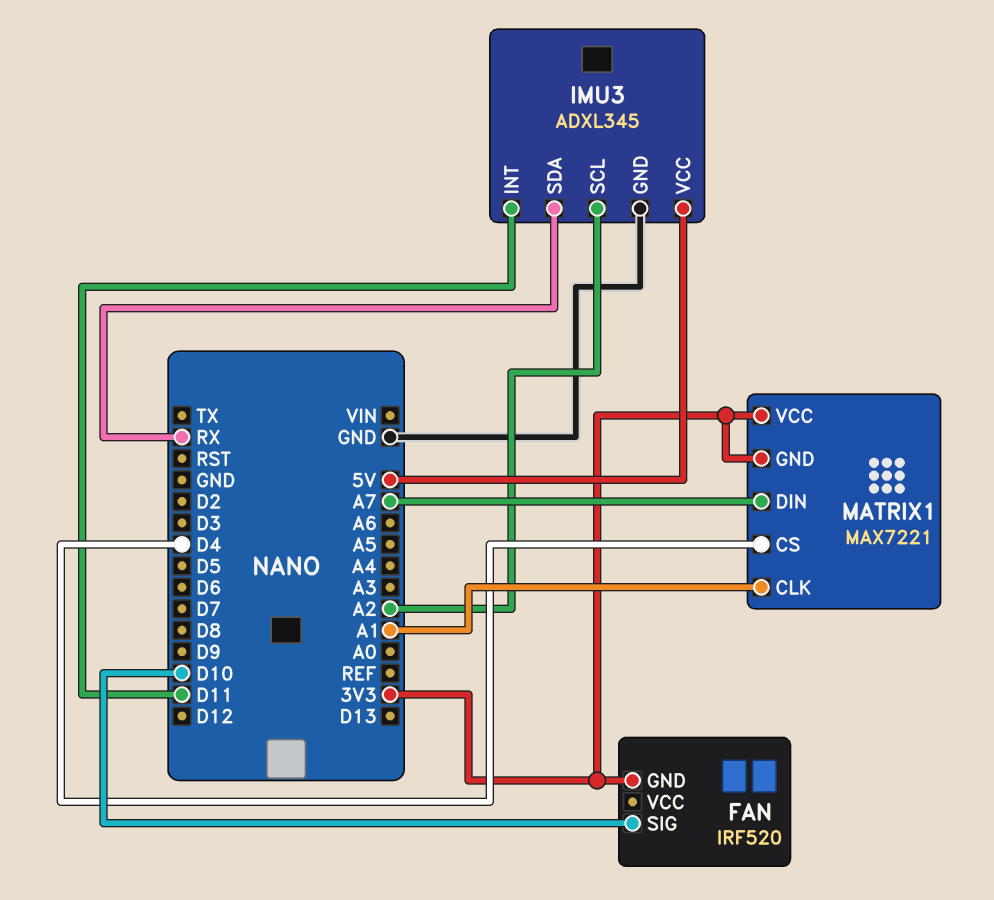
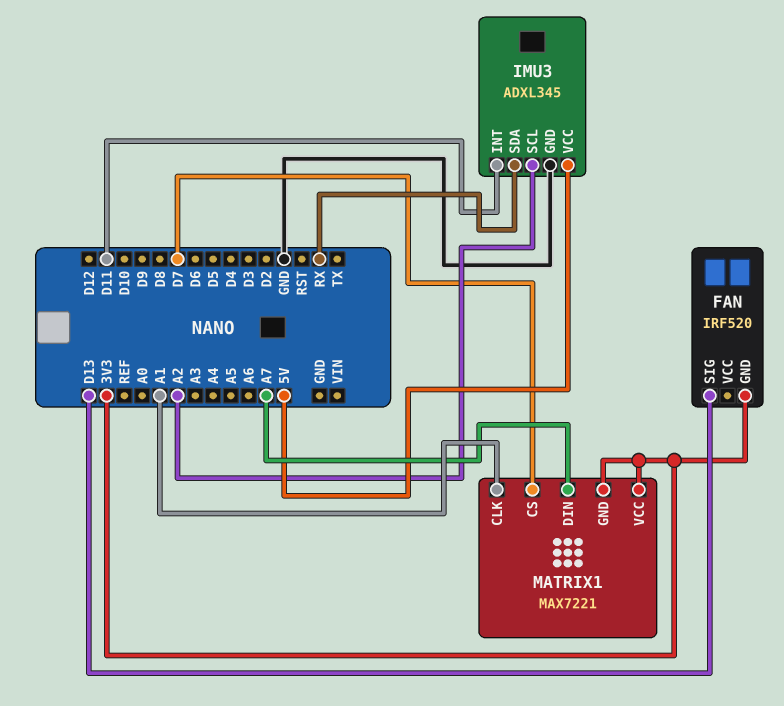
FAN pin SIG: D10 -> D13
MATRIX1 pin CS: D4 -> D7

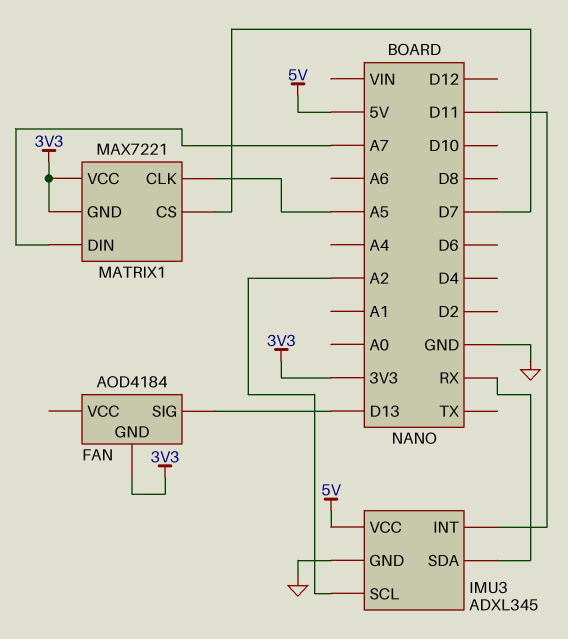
FAN: IRF520 -> AOD4184
MATRIX1 pin CLK: A1 -> A5

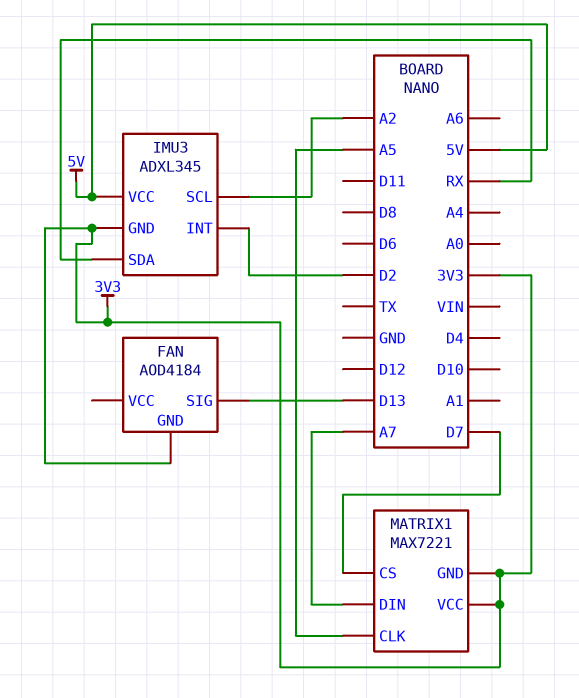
IMU3 pin GND: GND -> 3V3
IMU3 pin INT: D11 -> D2

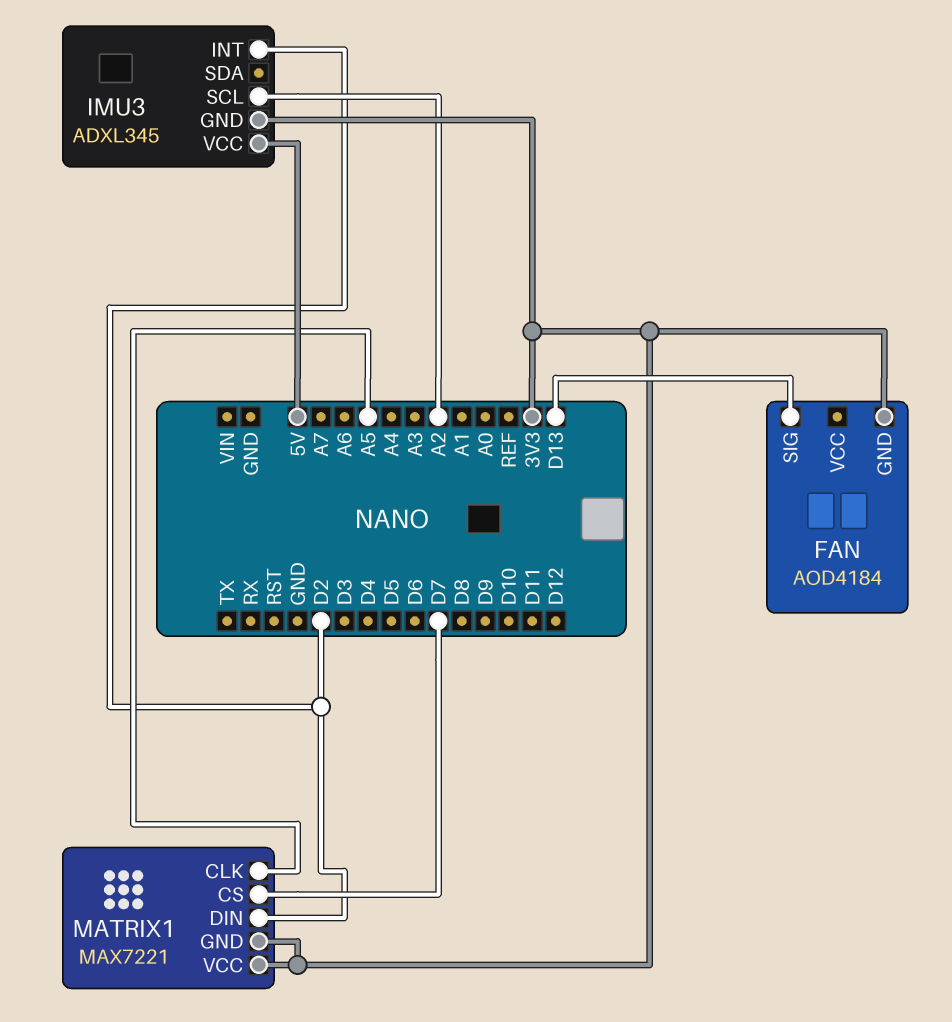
IMU3 pin SDA: RX -> none
MATRIX1 pin DIN: A7 -> D2

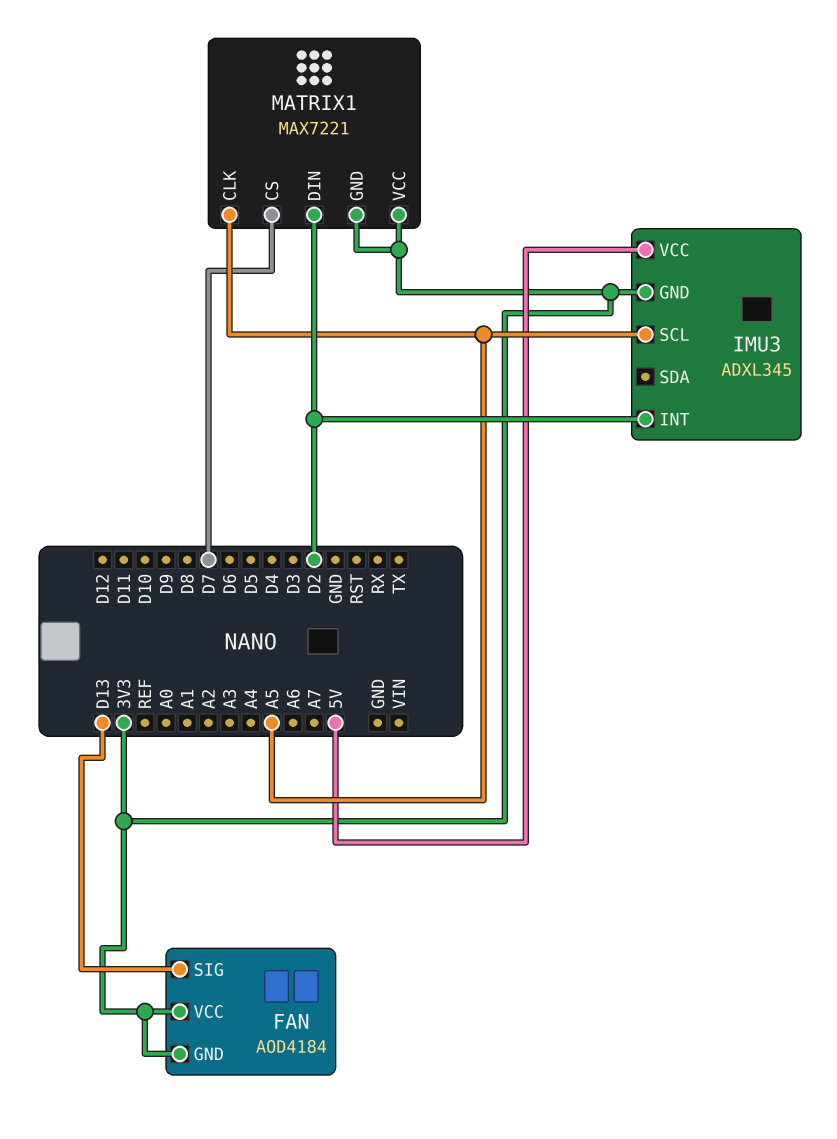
FAN pin VCC: none -> 3V3
IMU3 pin SCL: A2 -> A5

